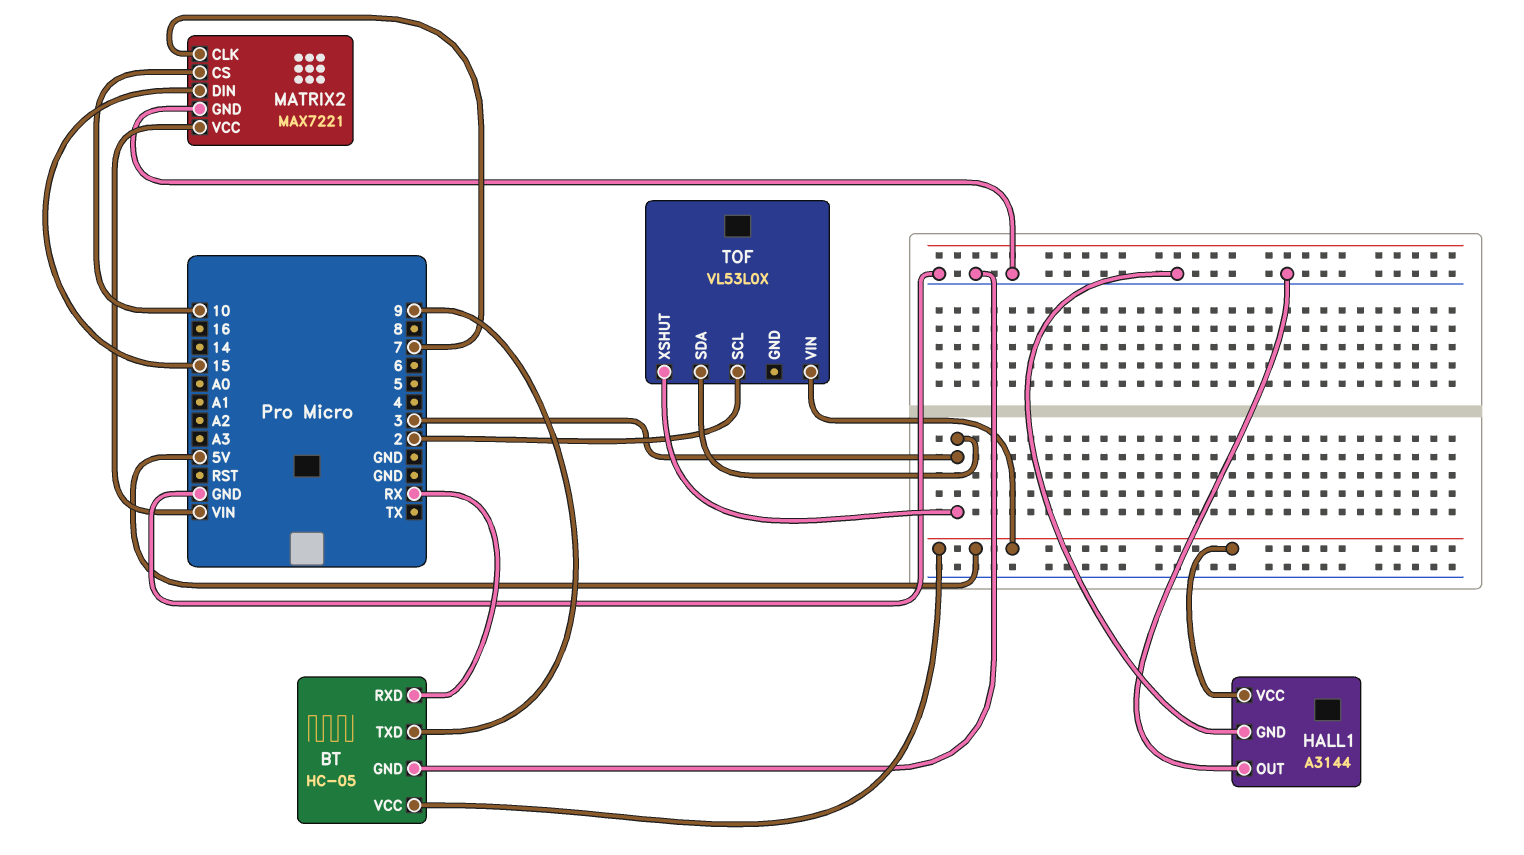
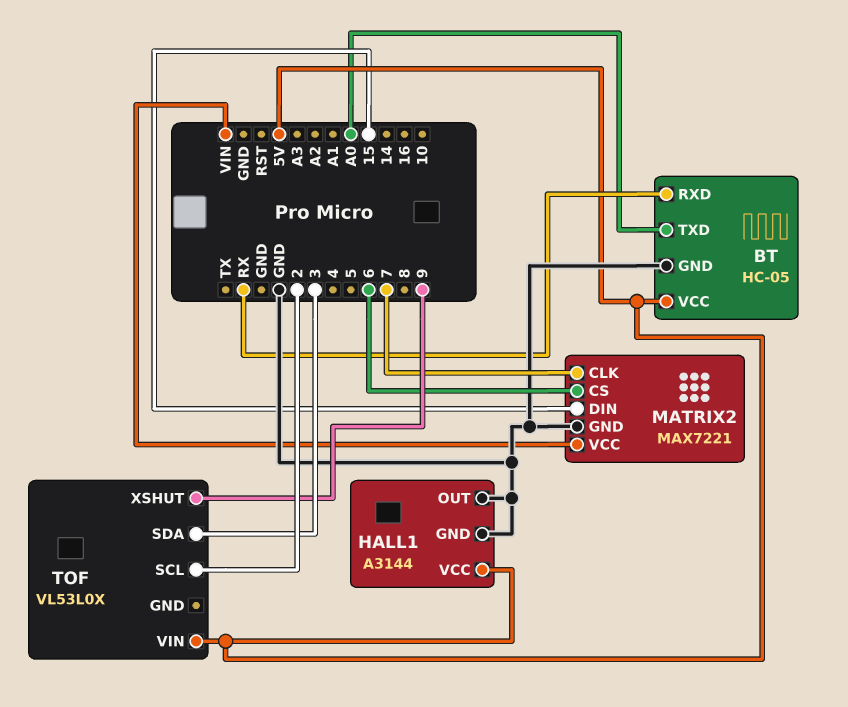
BT pin TXD: 9 -> A0
MATRIX2 pin CS: 10 -> 6
TOF pin XSHUT: 3 -> 9

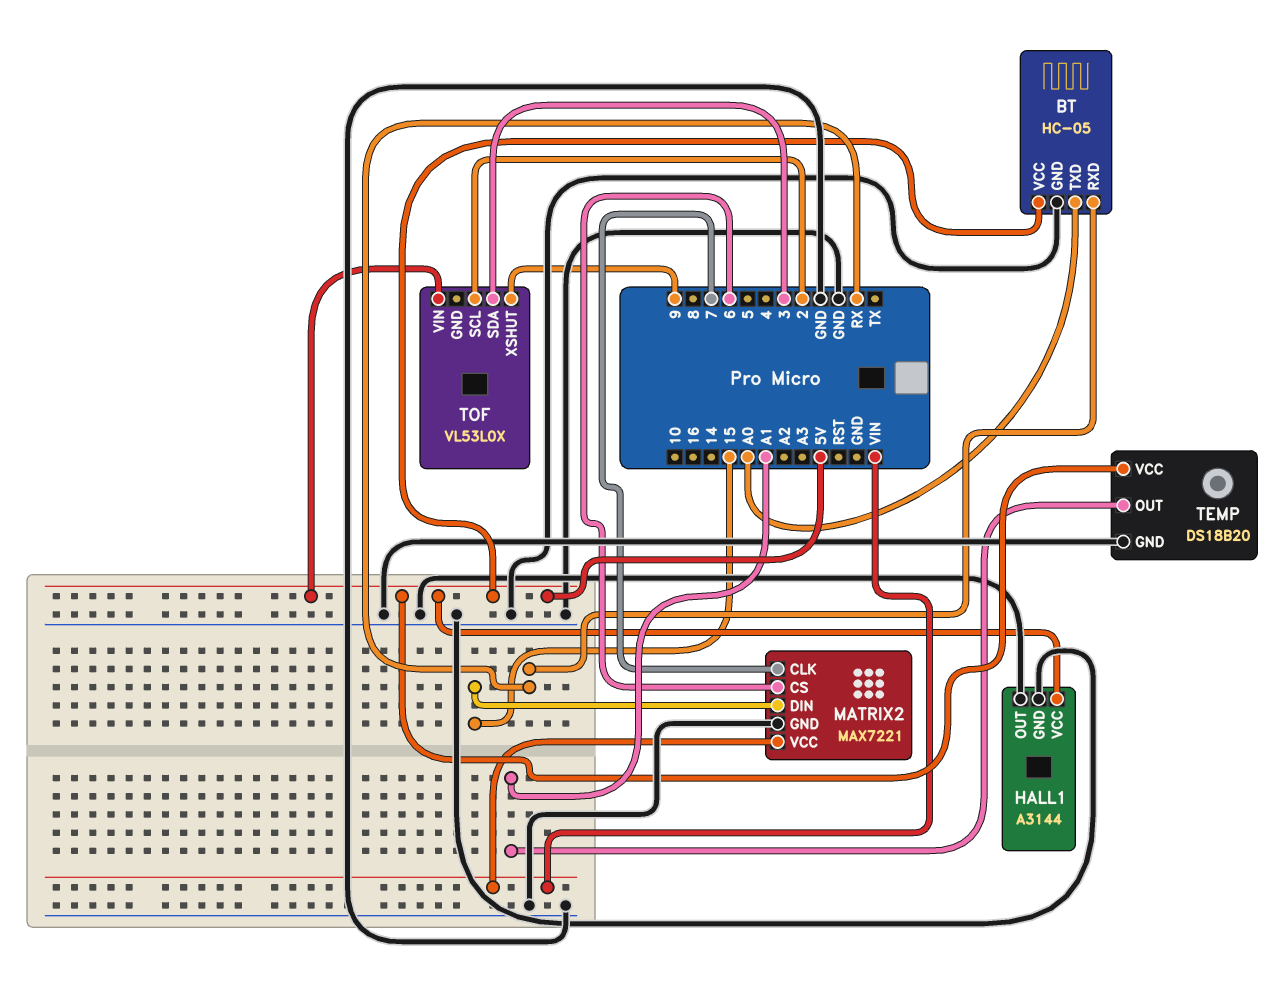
TEMP: none -> DS18B20
TEMP pin GND: none -> GND
TEMP pin OUT: none -> A1
TEMP pin VCC: none -> 5V

